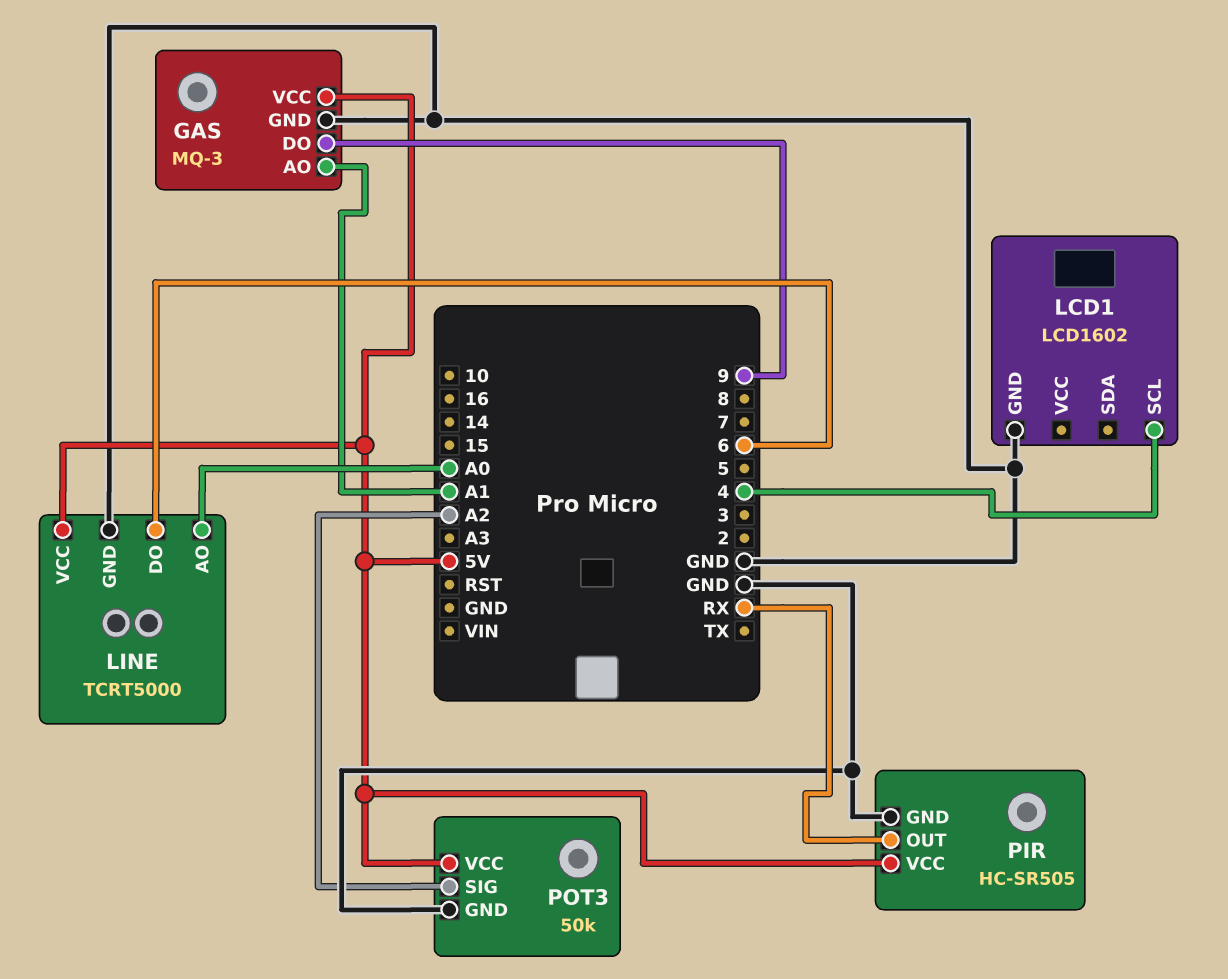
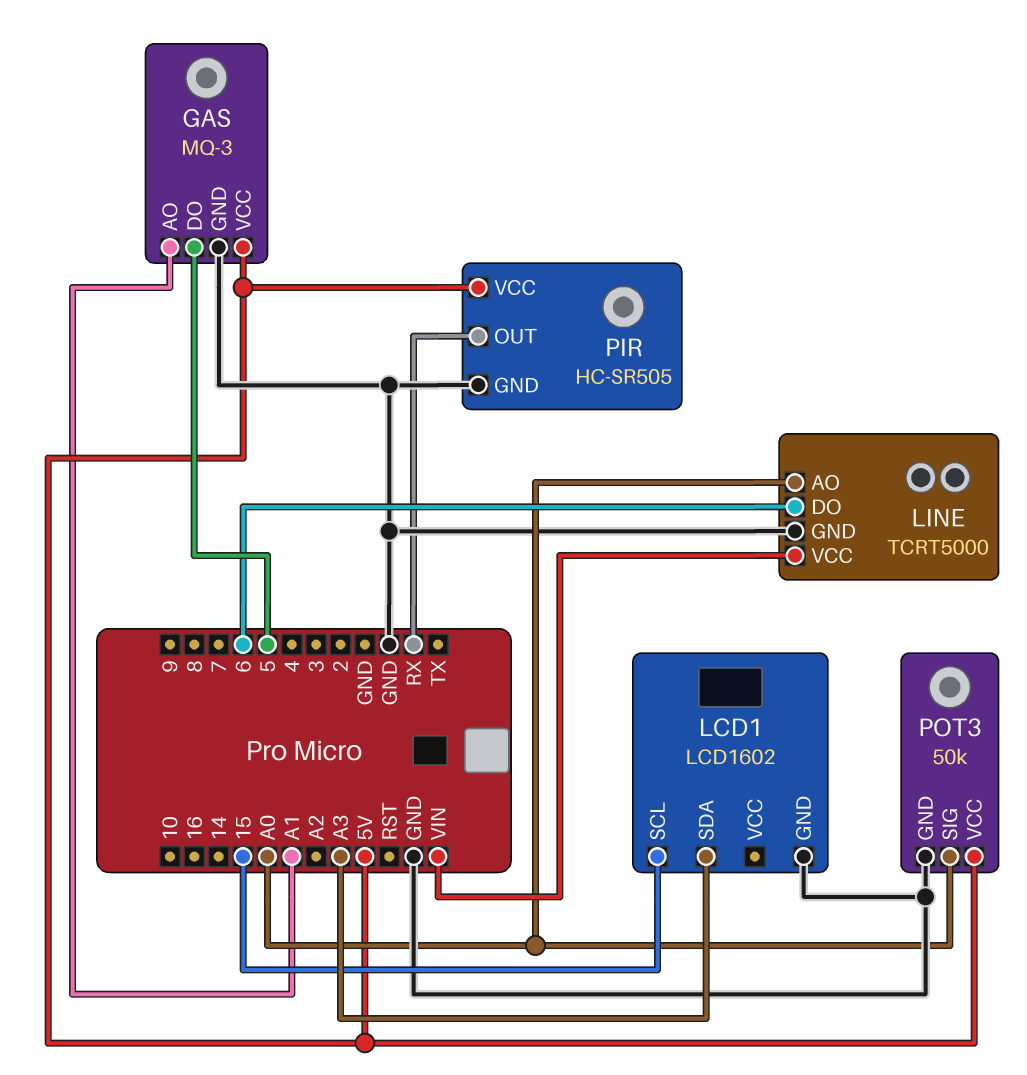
GAS pin DO: 9 -> 5
LCD1 pin SCL: 4 -> 15
LCD1 pin SDA: none -> A3
LINE pin VCC: 5V -> VIN
POT3 pin SIG: A2 -> A0

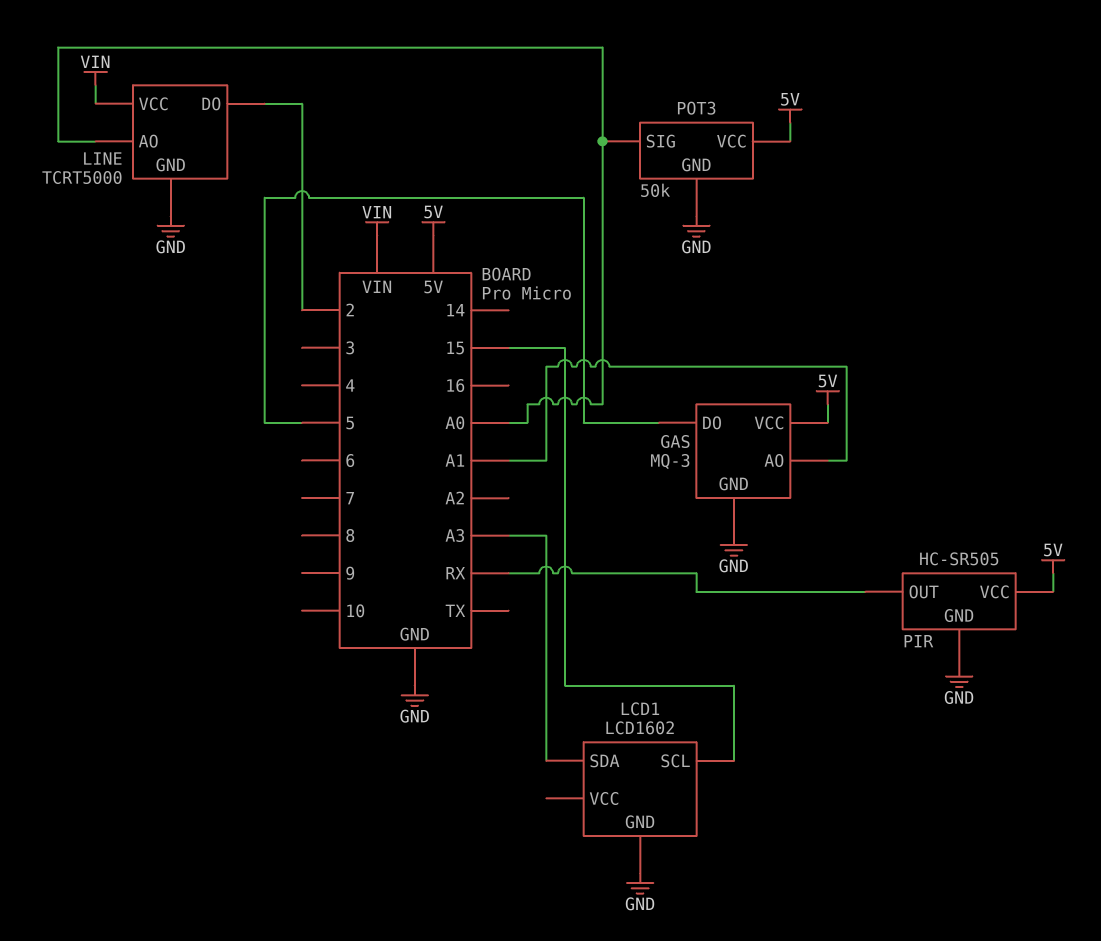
LINE pin DO: 6 -> 2

